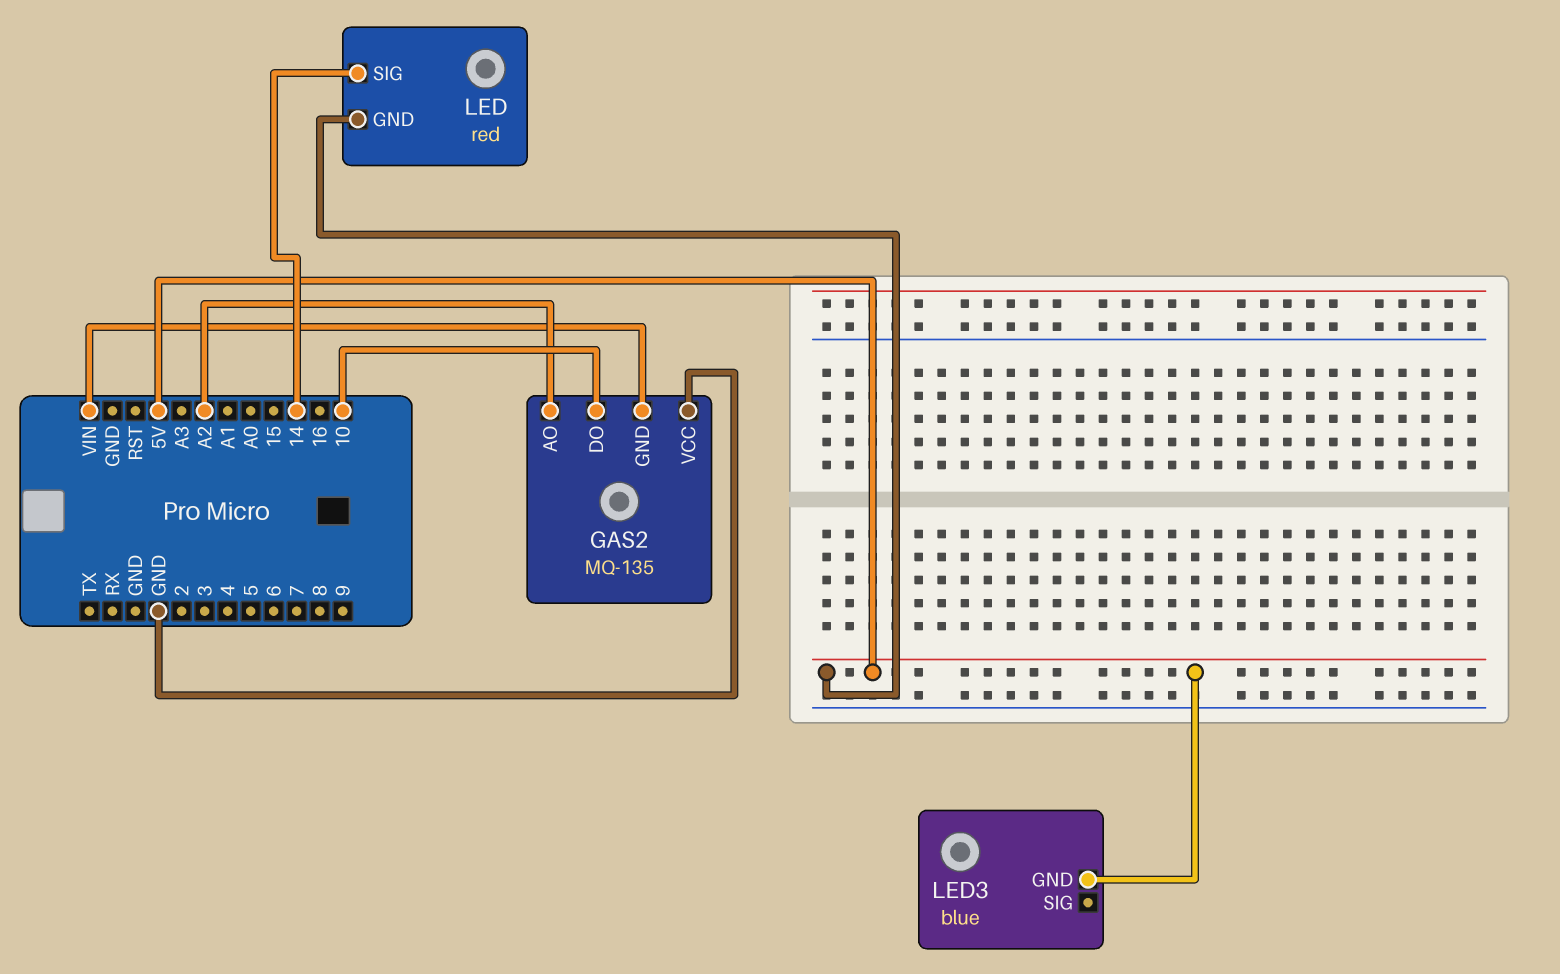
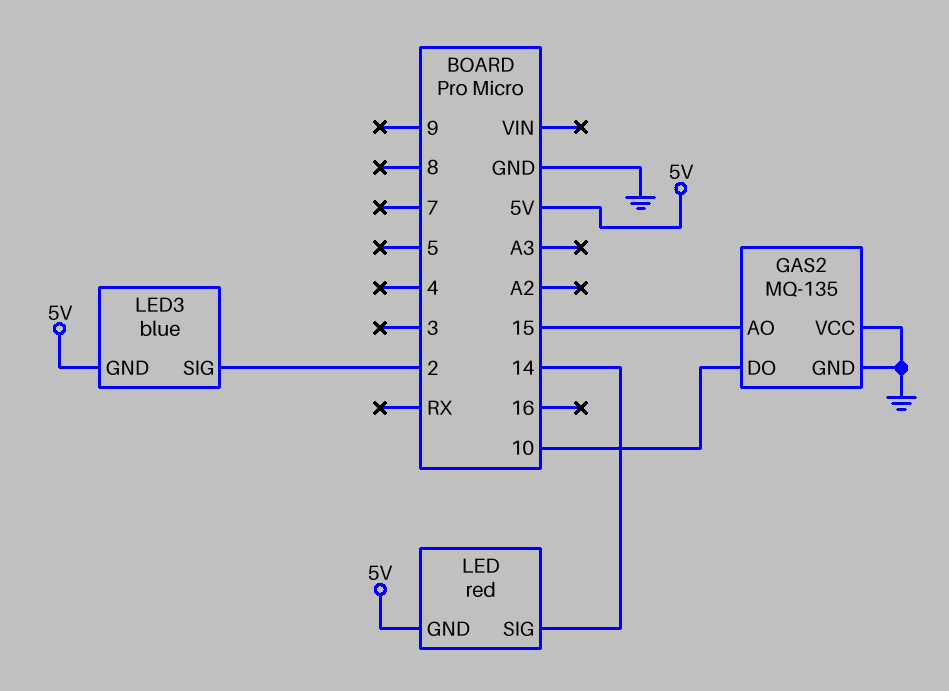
GAS2 pin AO: A2 -> 15
GAS2 pin GND: VIN -> GND
LED3 pin SIG: none -> 2

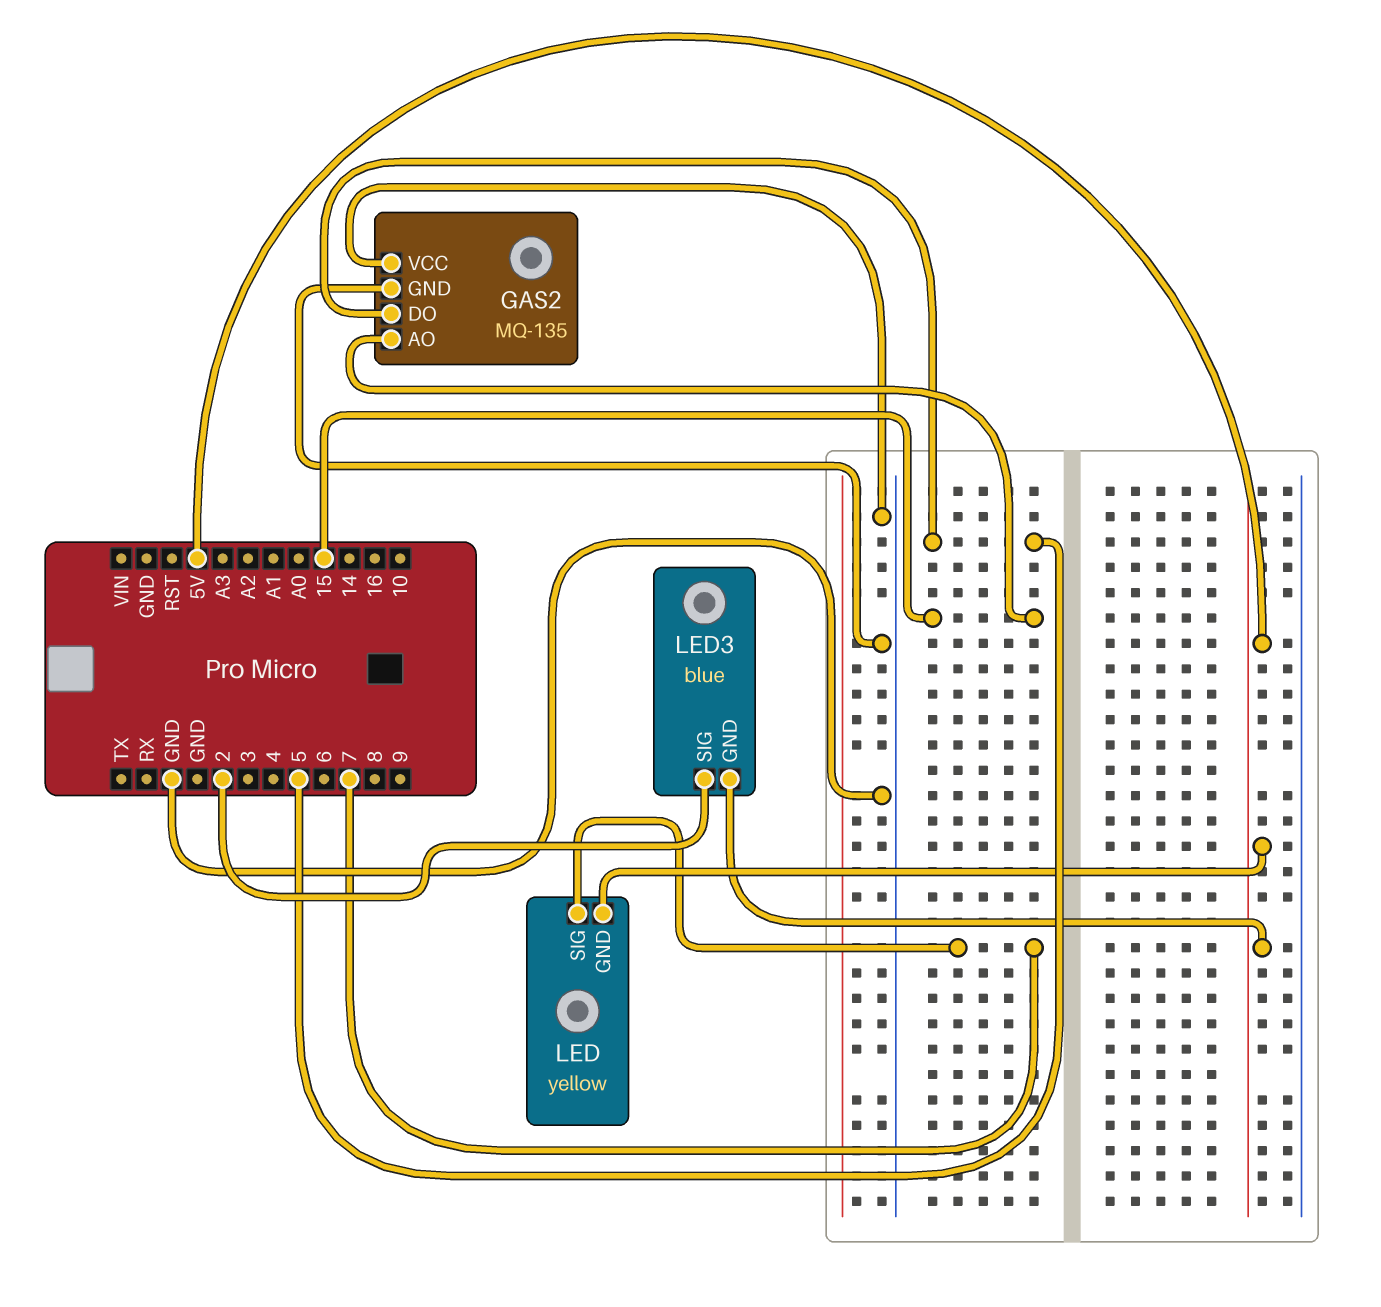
GAS2 pin DO: 10 -> 5
LED: red -> yellow
LED pin SIG: 14 -> 7

